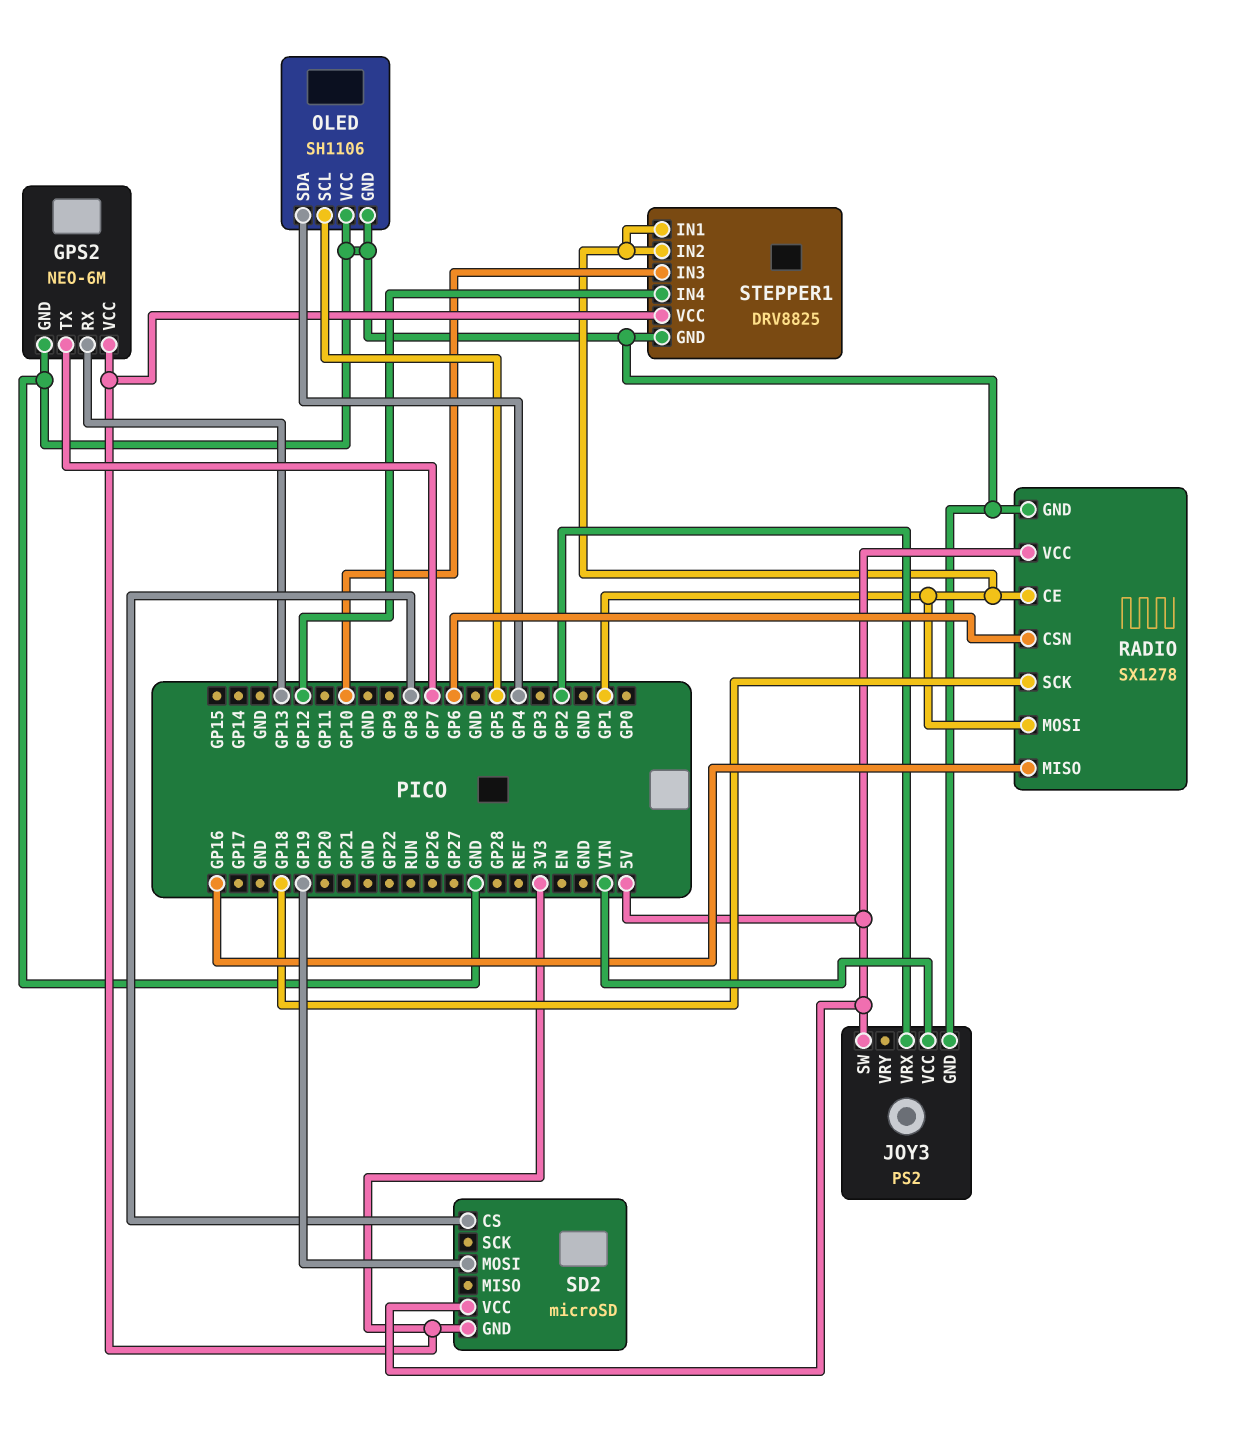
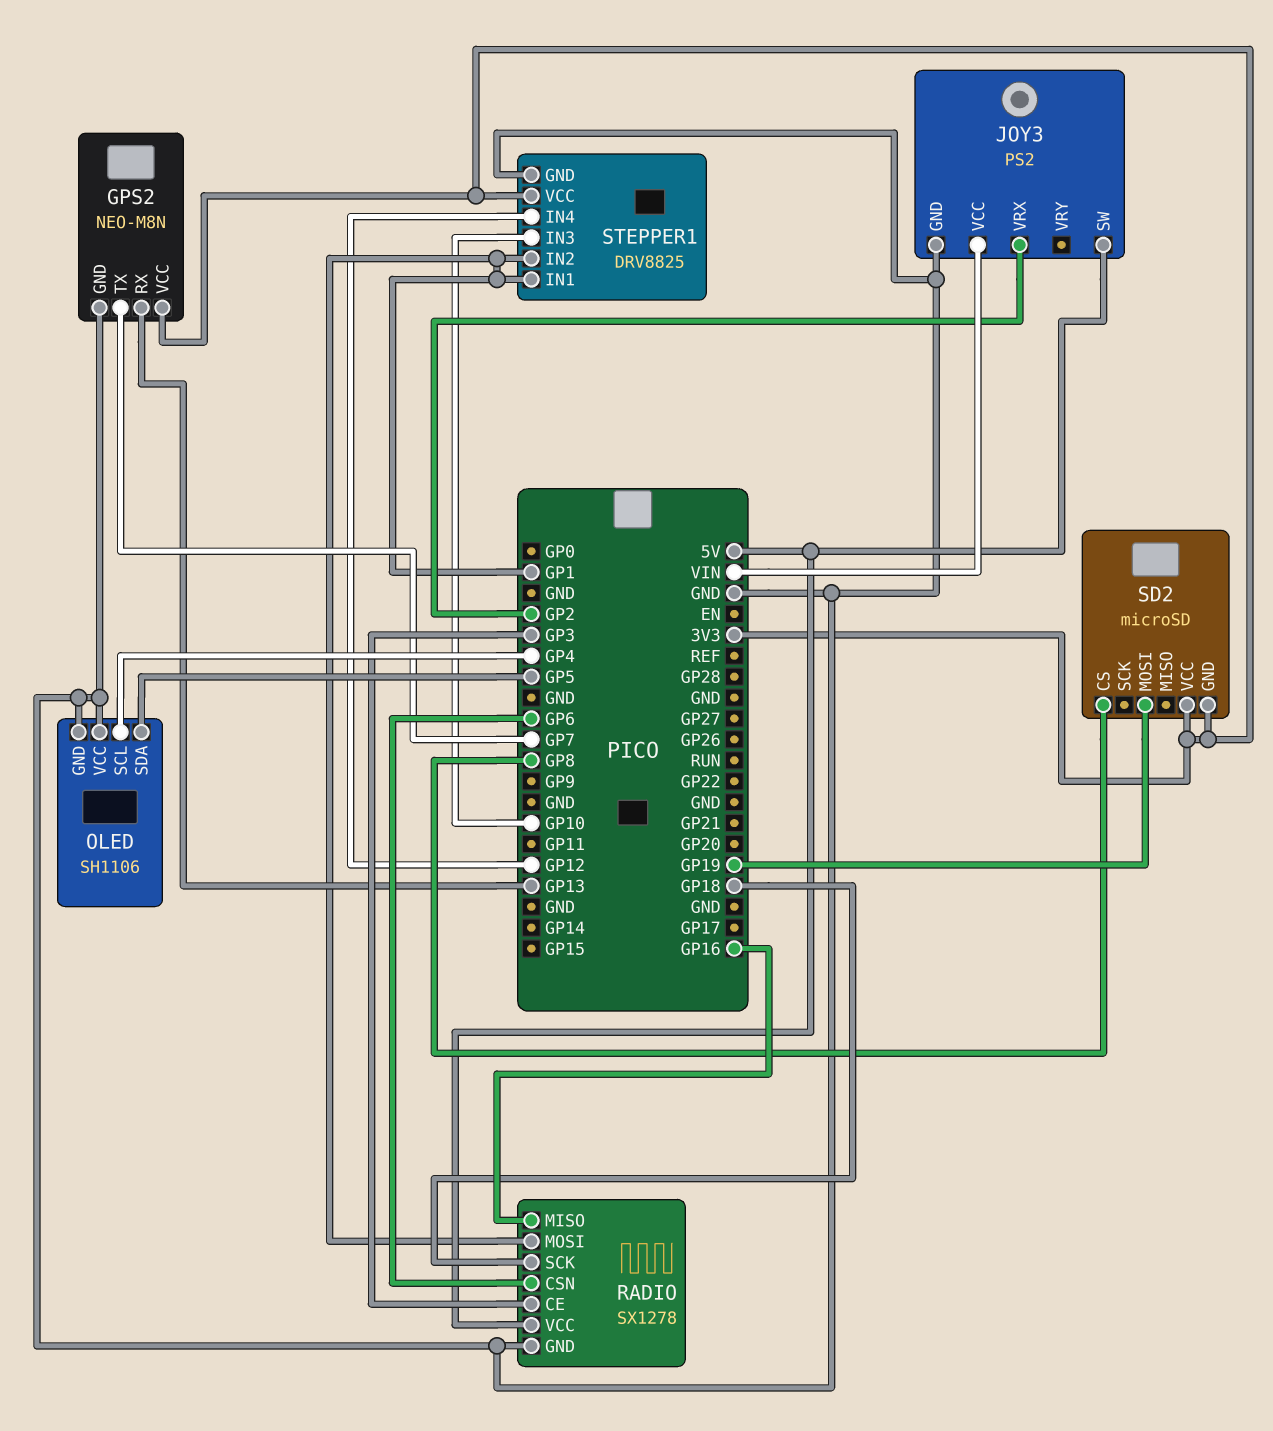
GPS2: NEO-6M -> NEO-M8N
OLED pin SCL: GP5 -> GP4
OLED pin SDA: GP4 -> GP5
RADIO pin CE: GP1 -> GP3
SD2 pin VCC: 5V -> 3V3

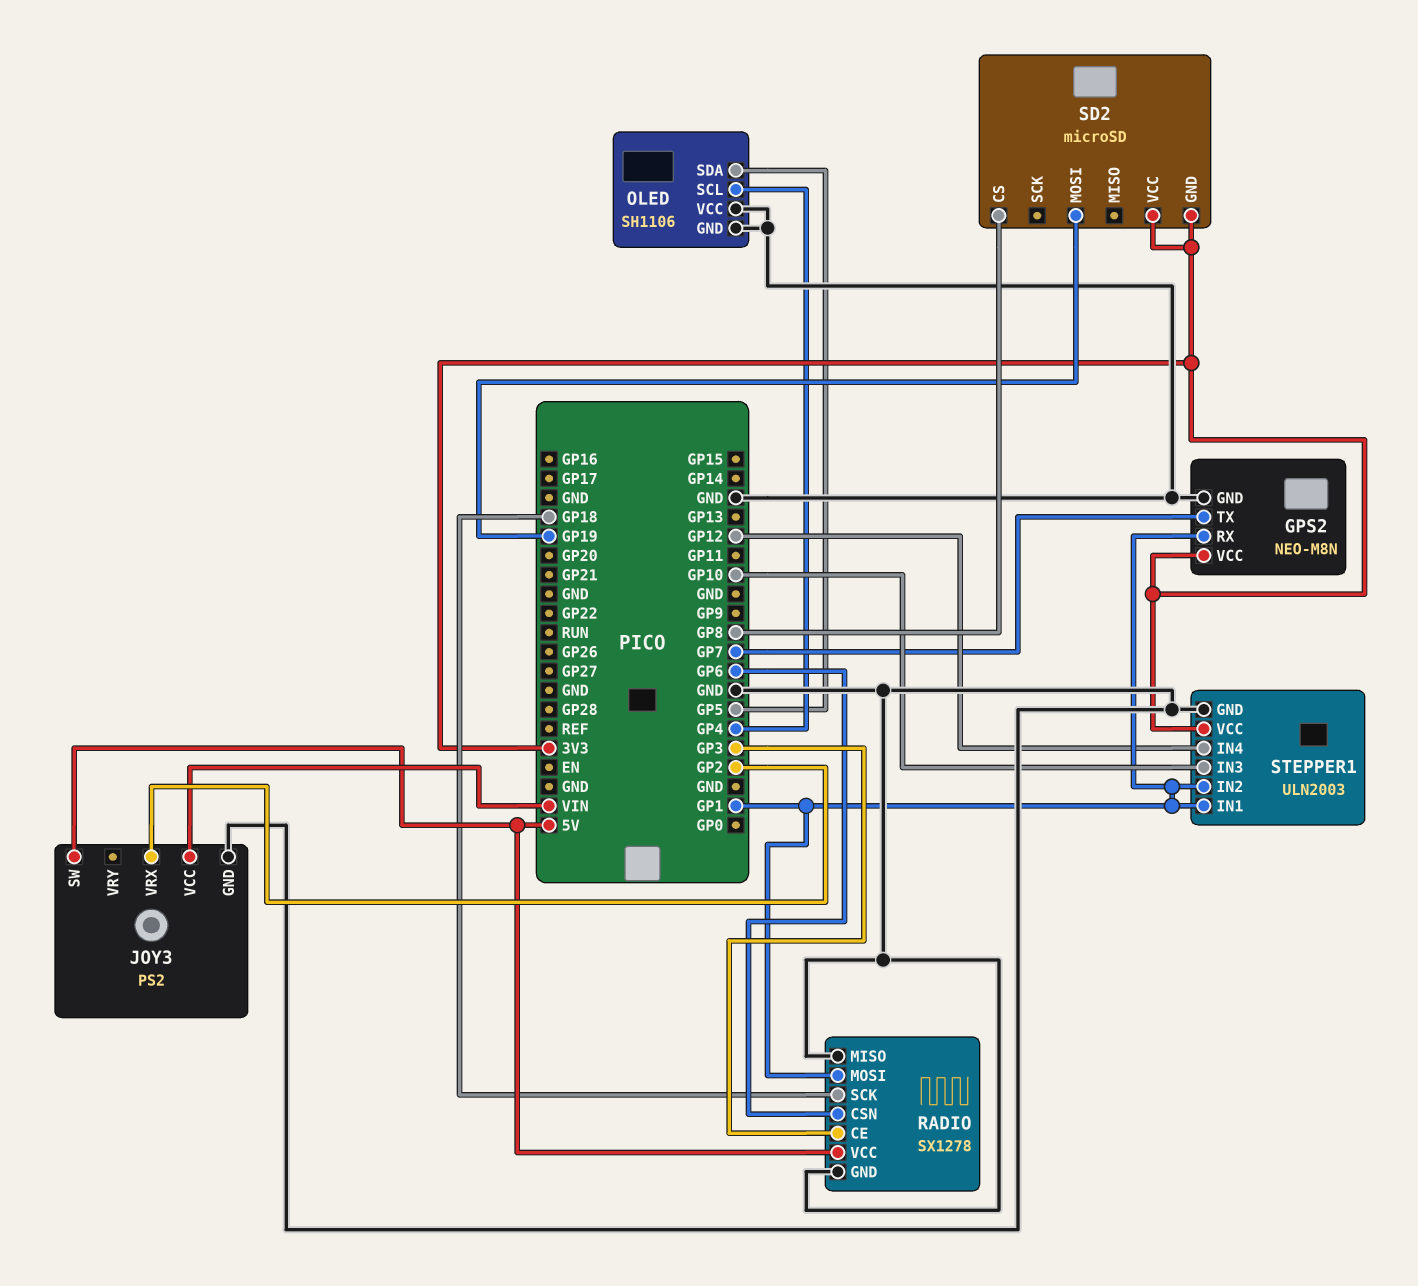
GPS2 pin RX: GP13 -> GP1
RADIO pin MISO: GP16 -> GND
STEPPER1: DRV8825 -> ULN2003

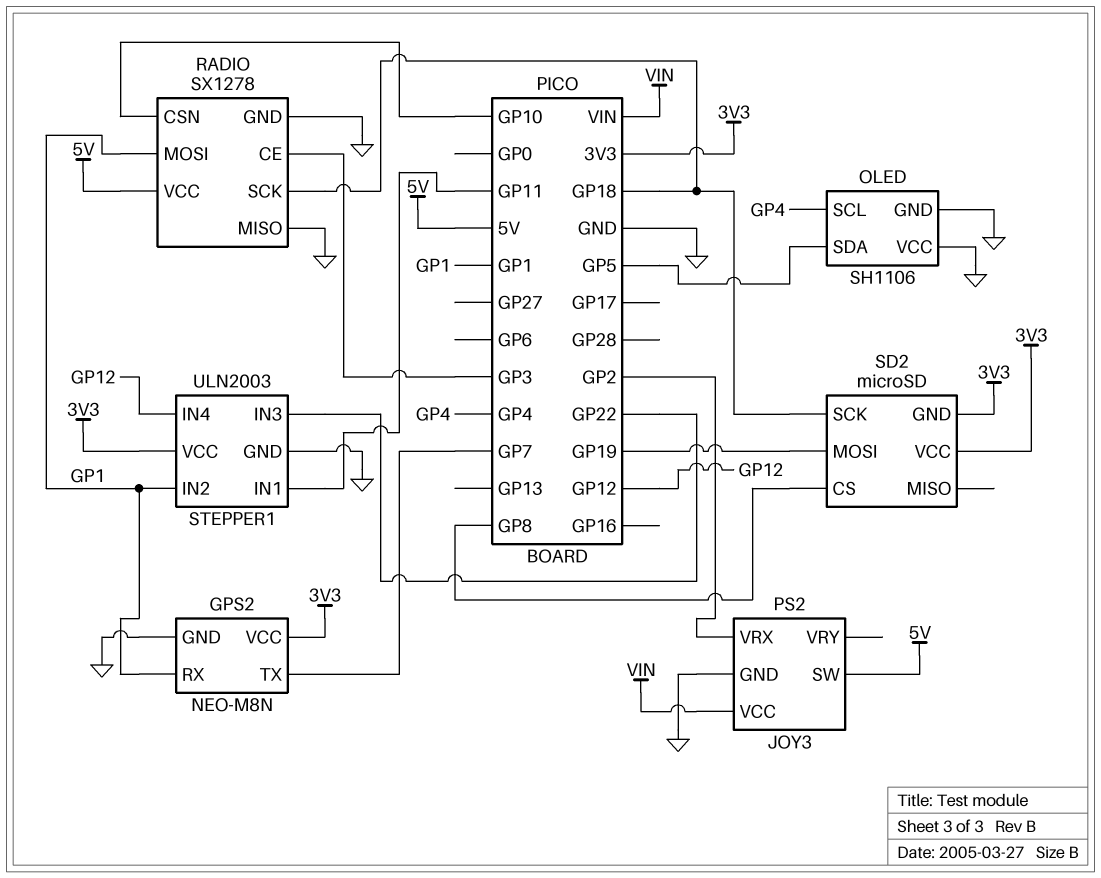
RADIO pin CSN: GP6 -> GP10
SD2 pin SCK: none -> GP18
STEPPER1 pin IN1: GP1 -> GP11
STEPPER1 pin IN3: GP10 -> GP22

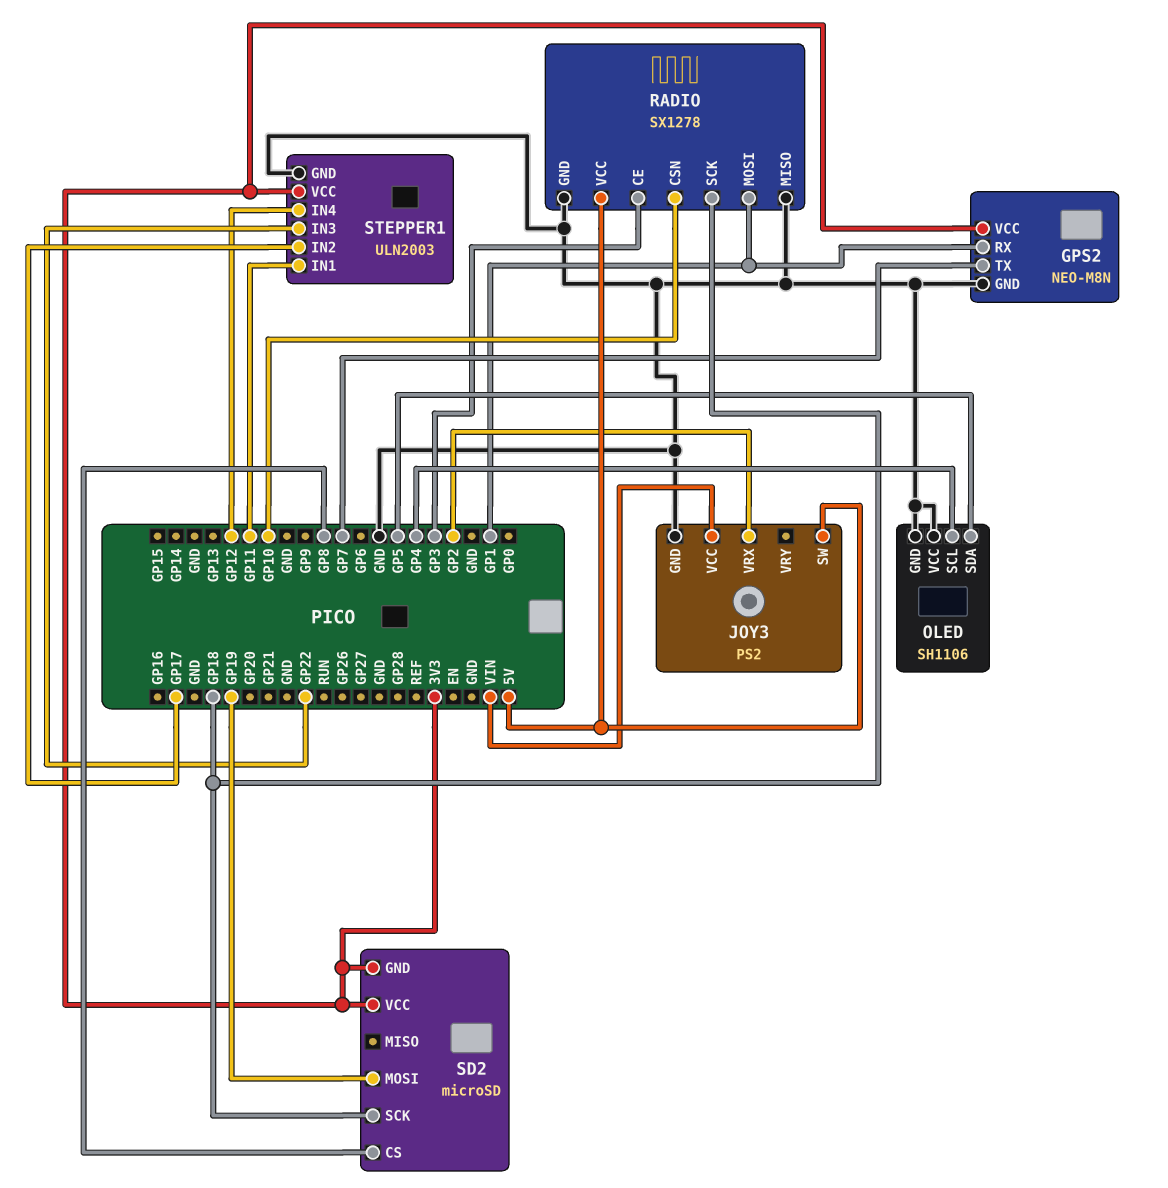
STEPPER1 pin IN2: GP1 -> GP17

